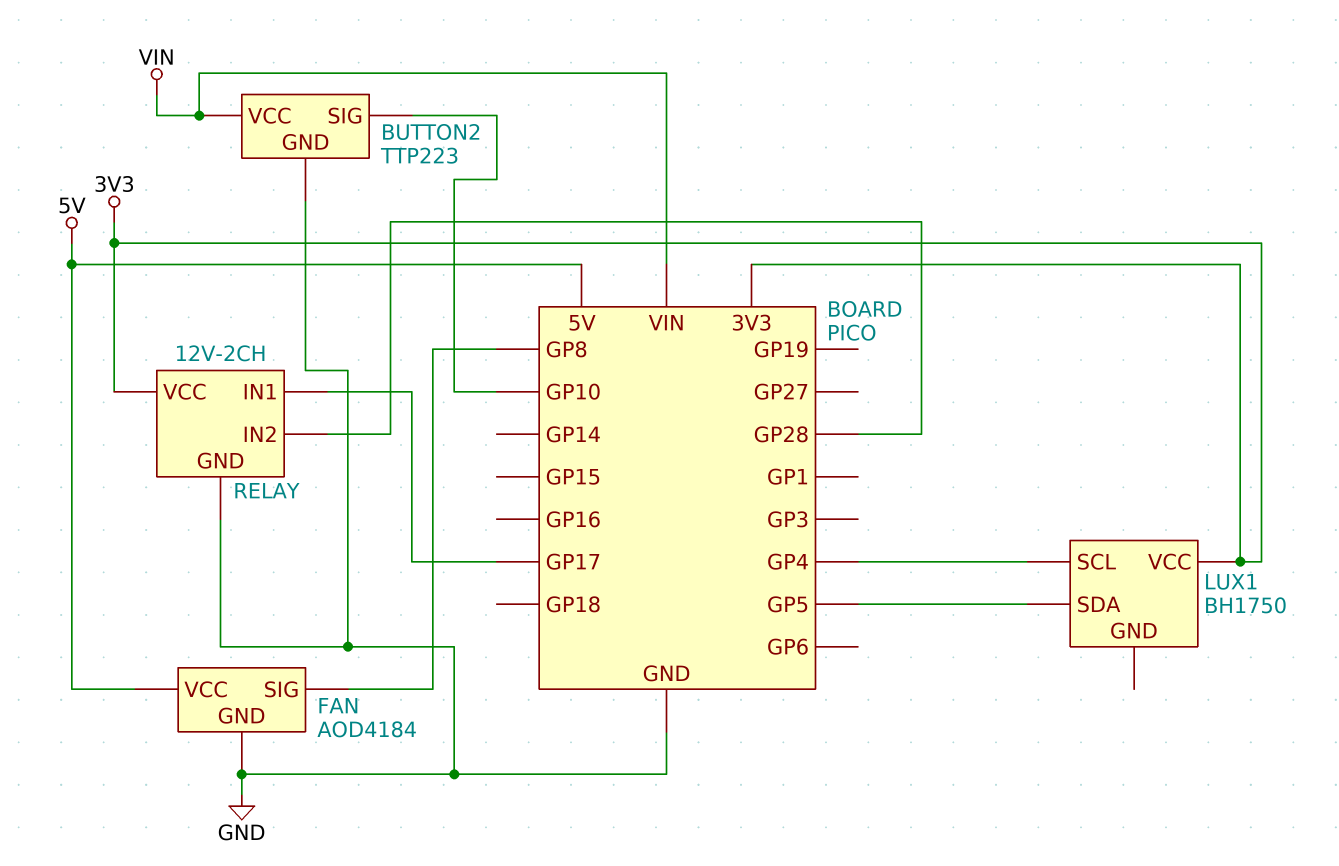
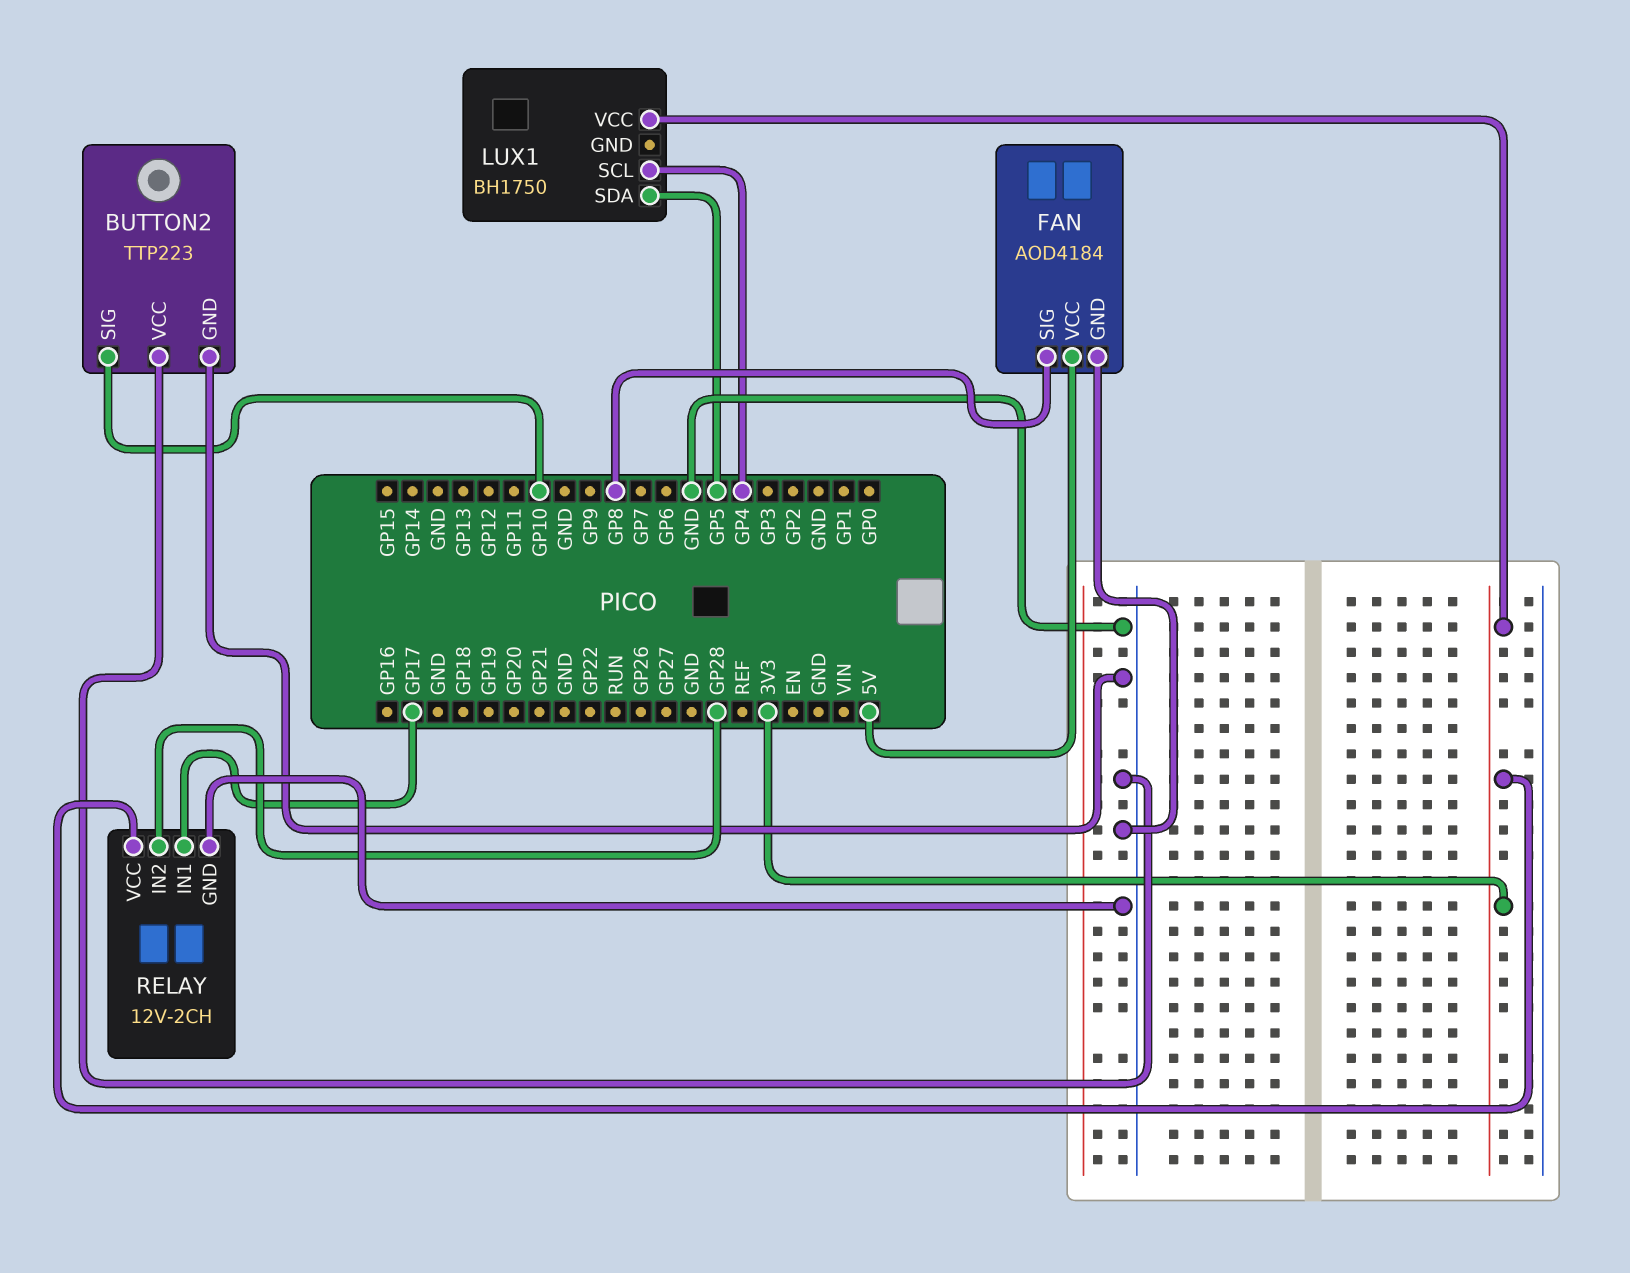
BUTTON2 pin VCC: VIN -> GND

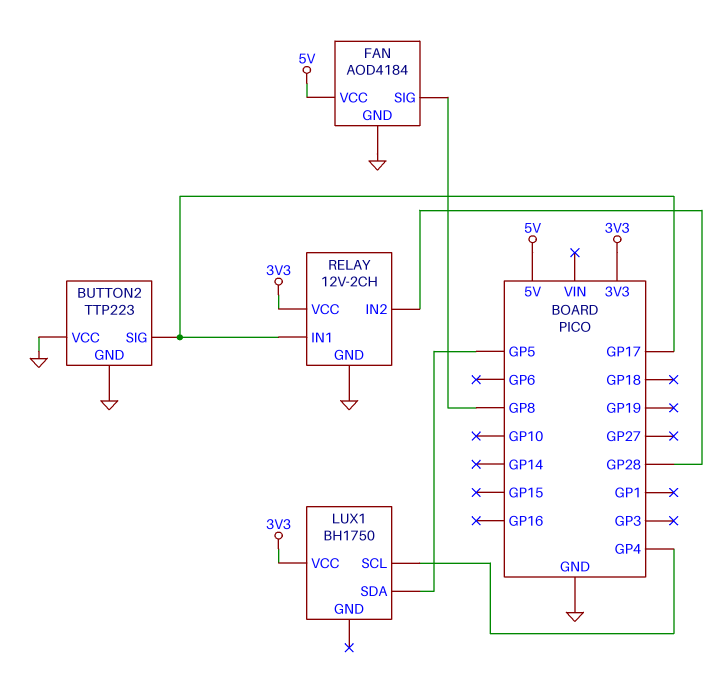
BUTTON2 pin SIG: GP10 -> GP17

